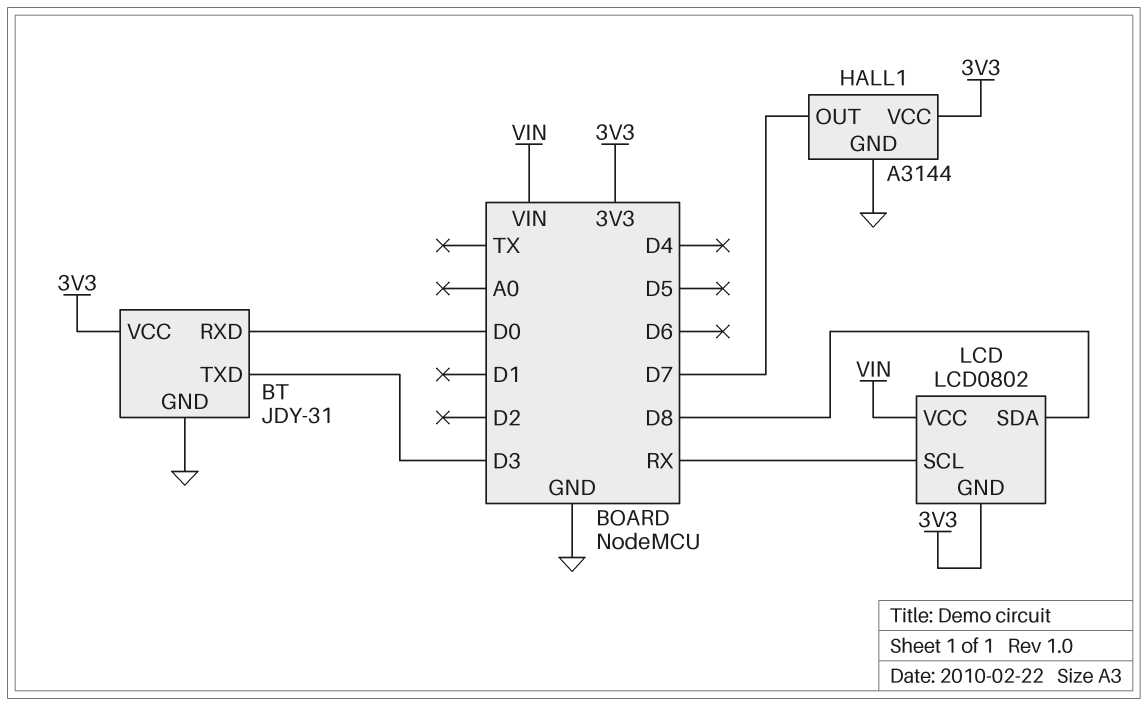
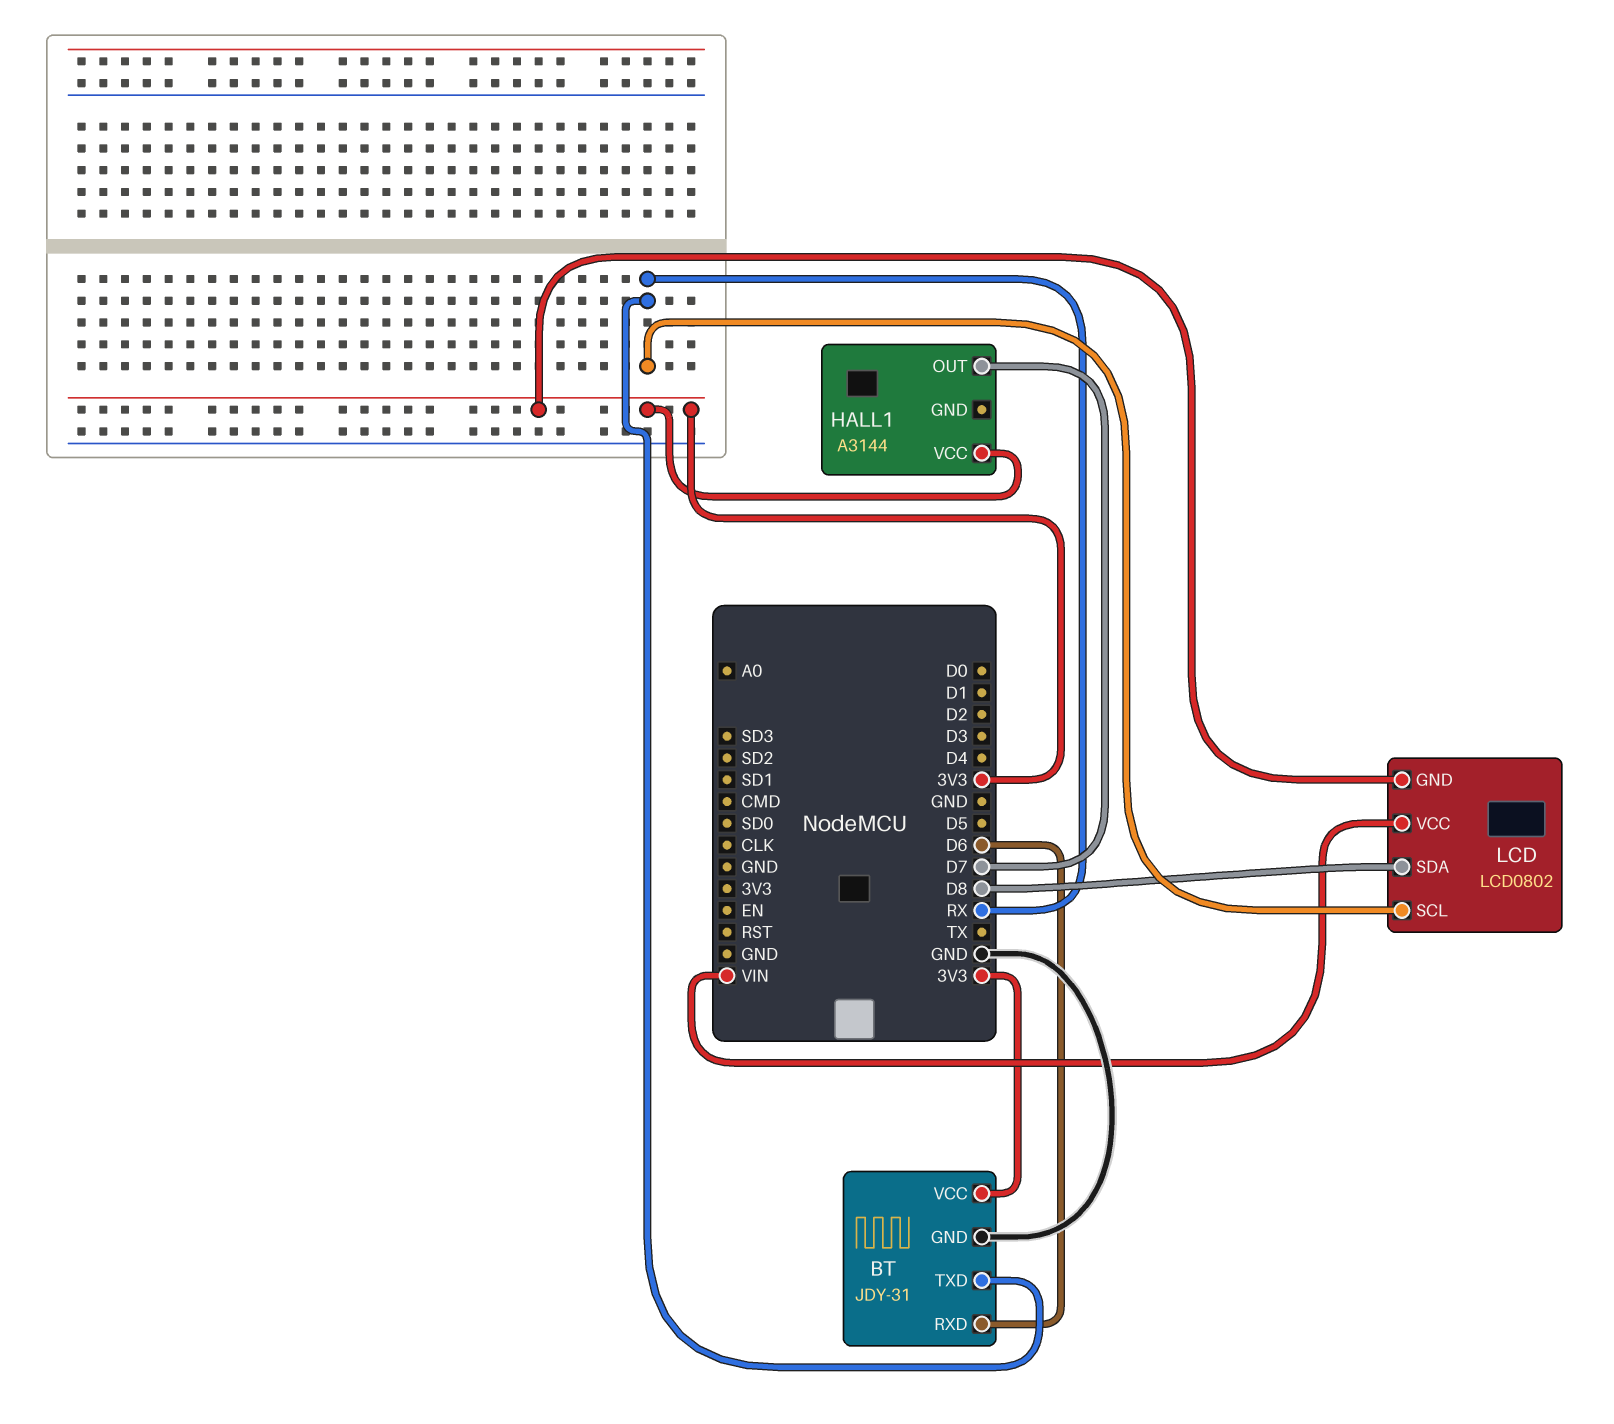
BT pin RXD: D0 -> D6
BT pin TXD: D3 -> RX
HALL1 pin GND: GND -> none

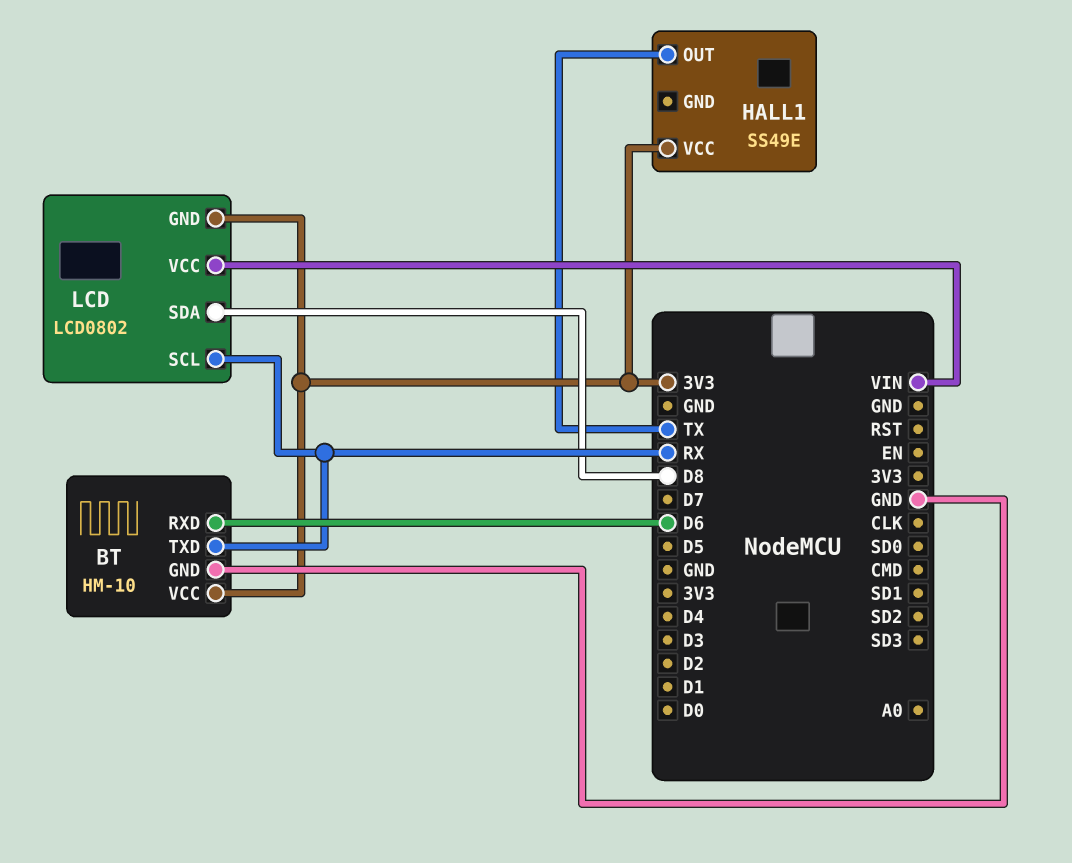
BT: JDY-31 -> HM-10
HALL1: A3144 -> SS49E
HALL1 pin OUT: D7 -> TX

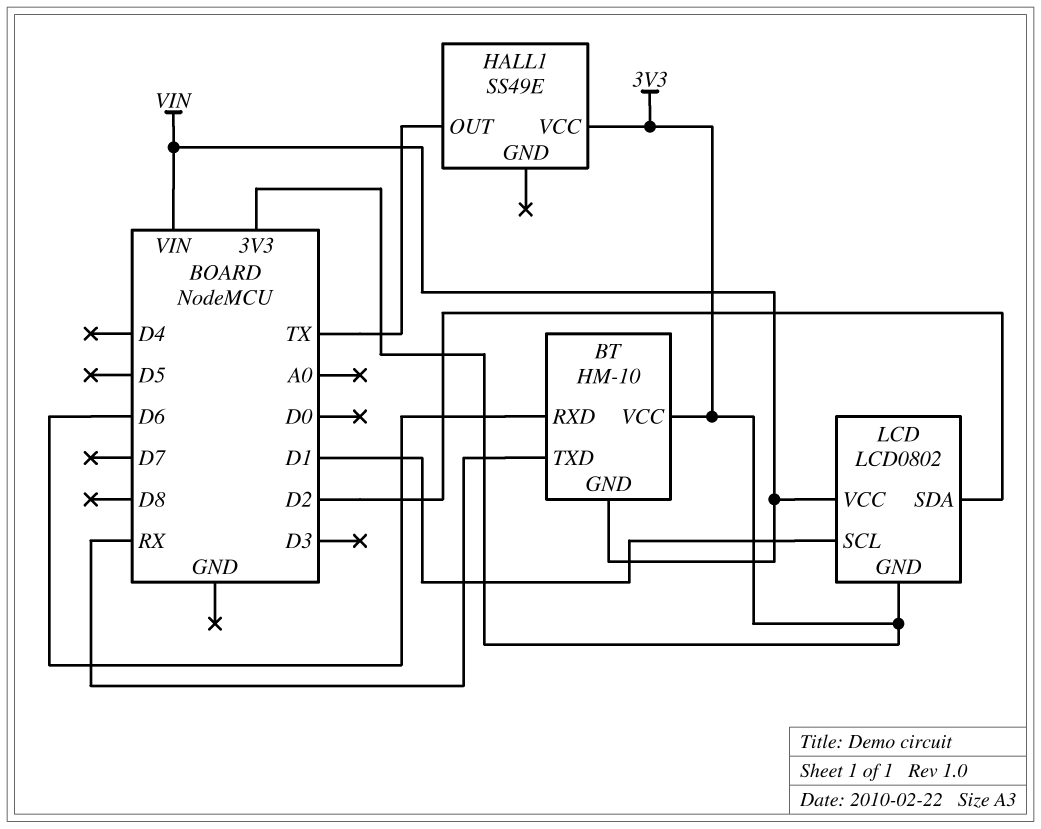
BT pin GND: GND -> VIN
LCD pin SCL: RX -> D1
LCD pin SDA: D8 -> D2

